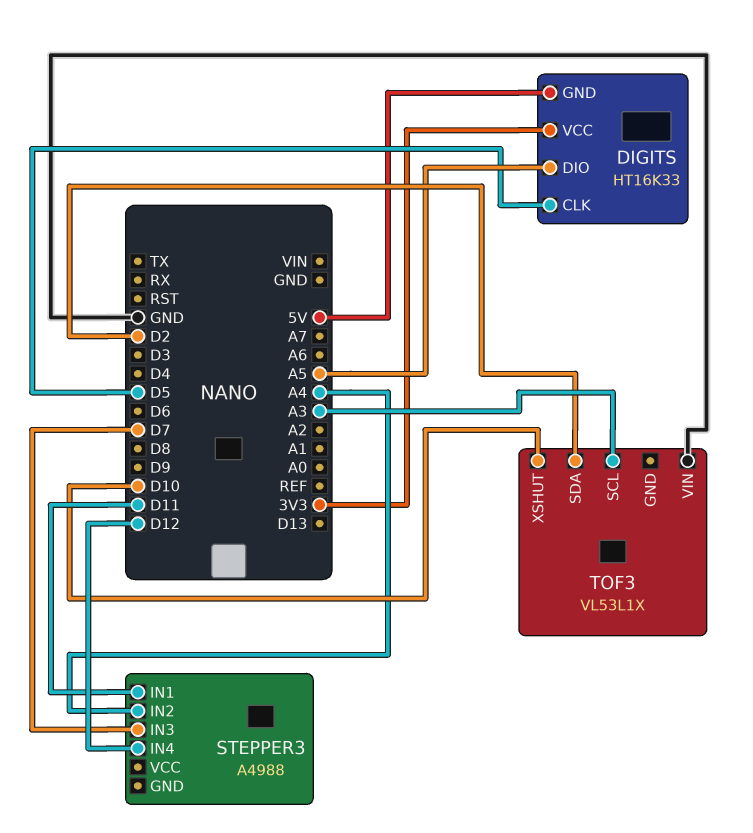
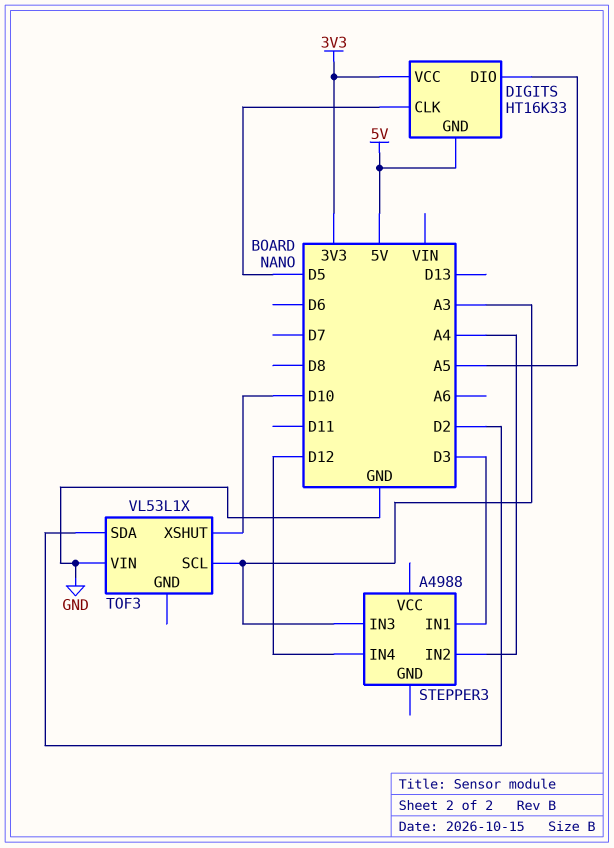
STEPPER3 pin IN1: D11 -> D3
STEPPER3 pin IN3: D7 -> A3

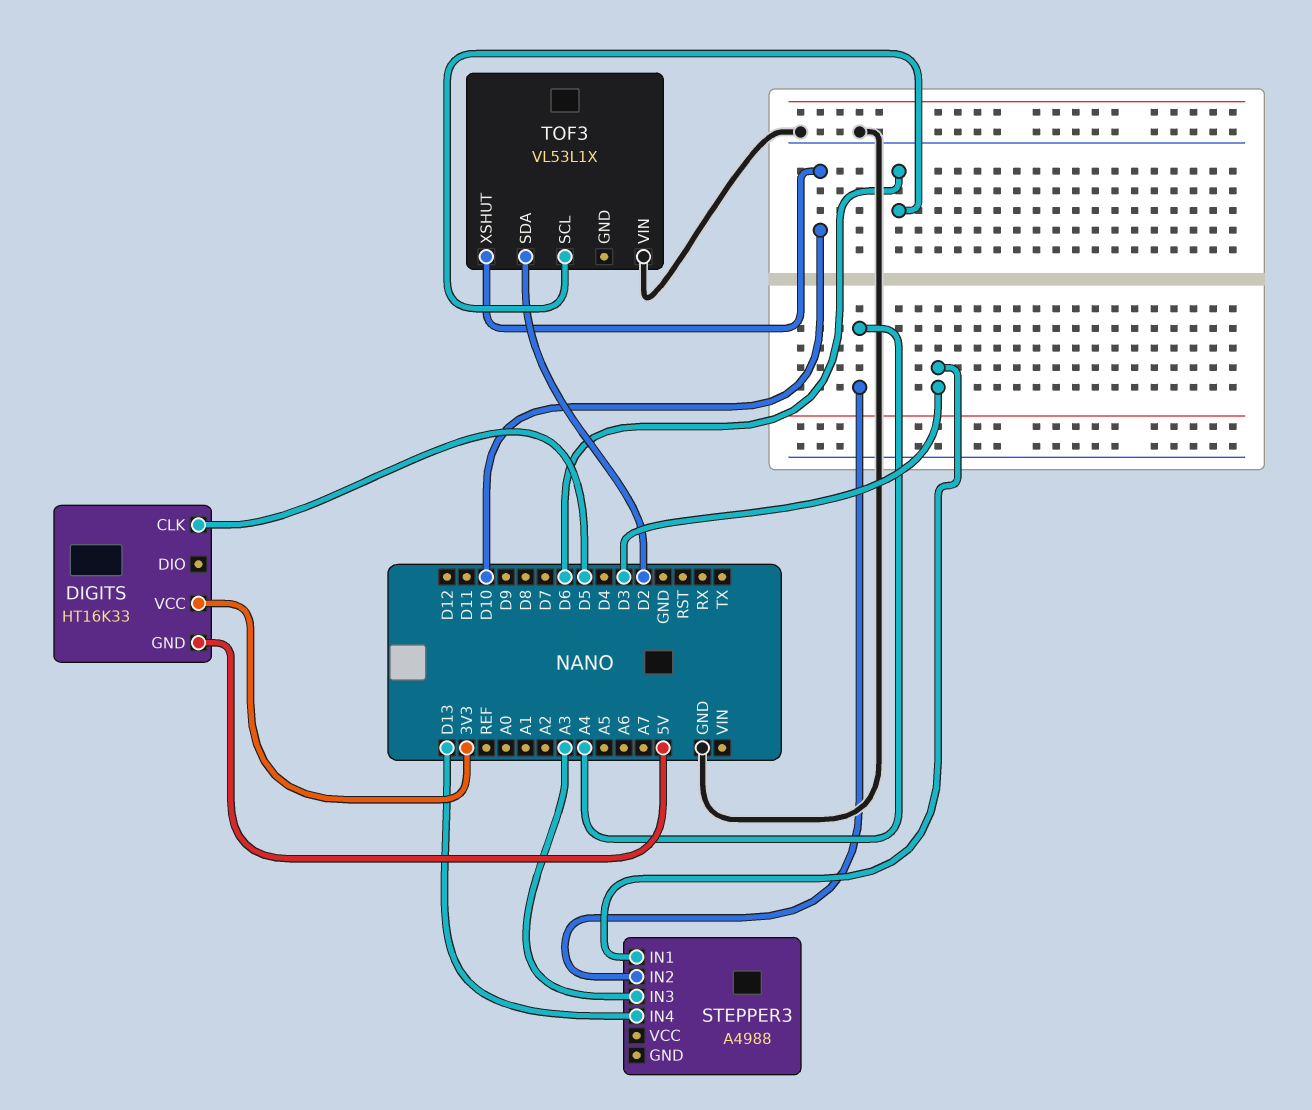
DIGITS pin DIO: A5 -> none
STEPPER3 pin IN4: D12 -> D13
TOF3 pin SCL: A3 -> D6

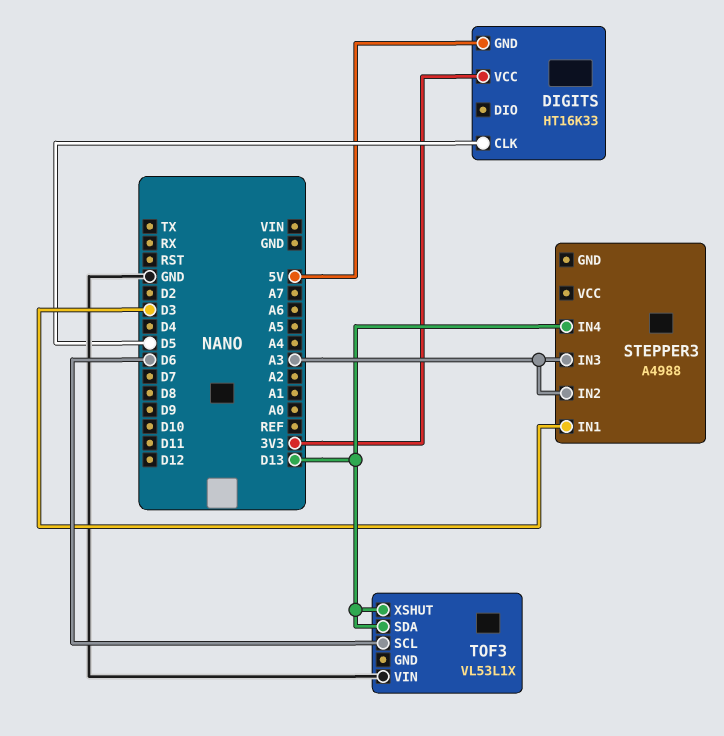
STEPPER3 pin IN2: A4 -> A3
TOF3 pin SDA: D2 -> D13
TOF3 pin XSHUT: D10 -> D13

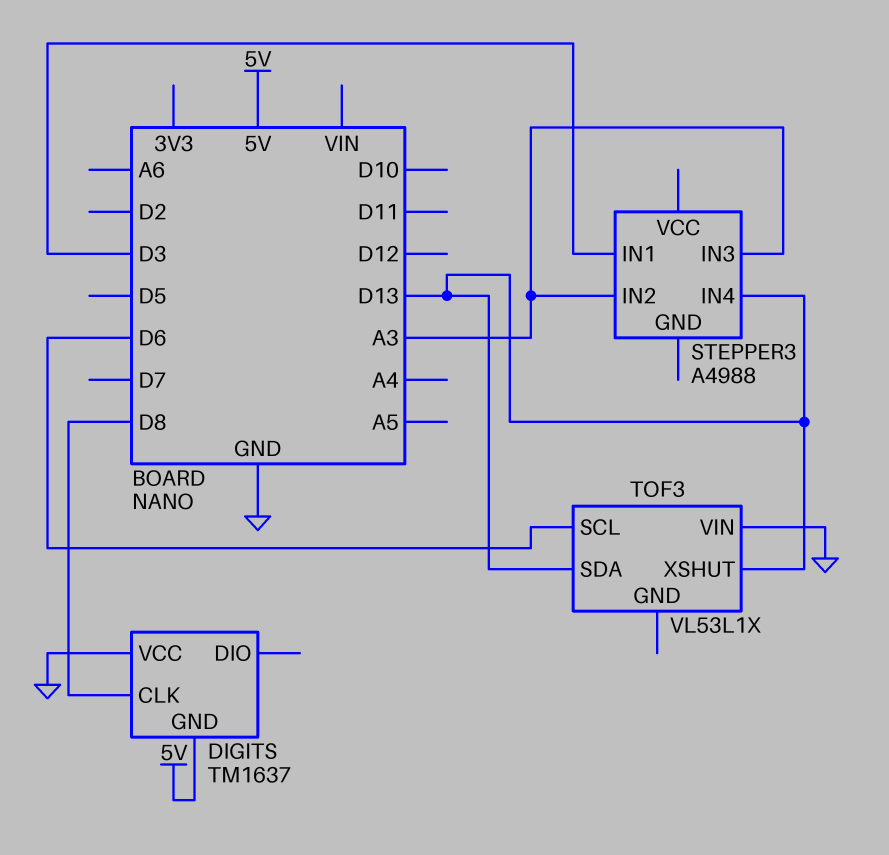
DIGITS: HT16K33 -> TM1637
DIGITS pin CLK: D5 -> D8
DIGITS pin VCC: 3V3 -> GND

